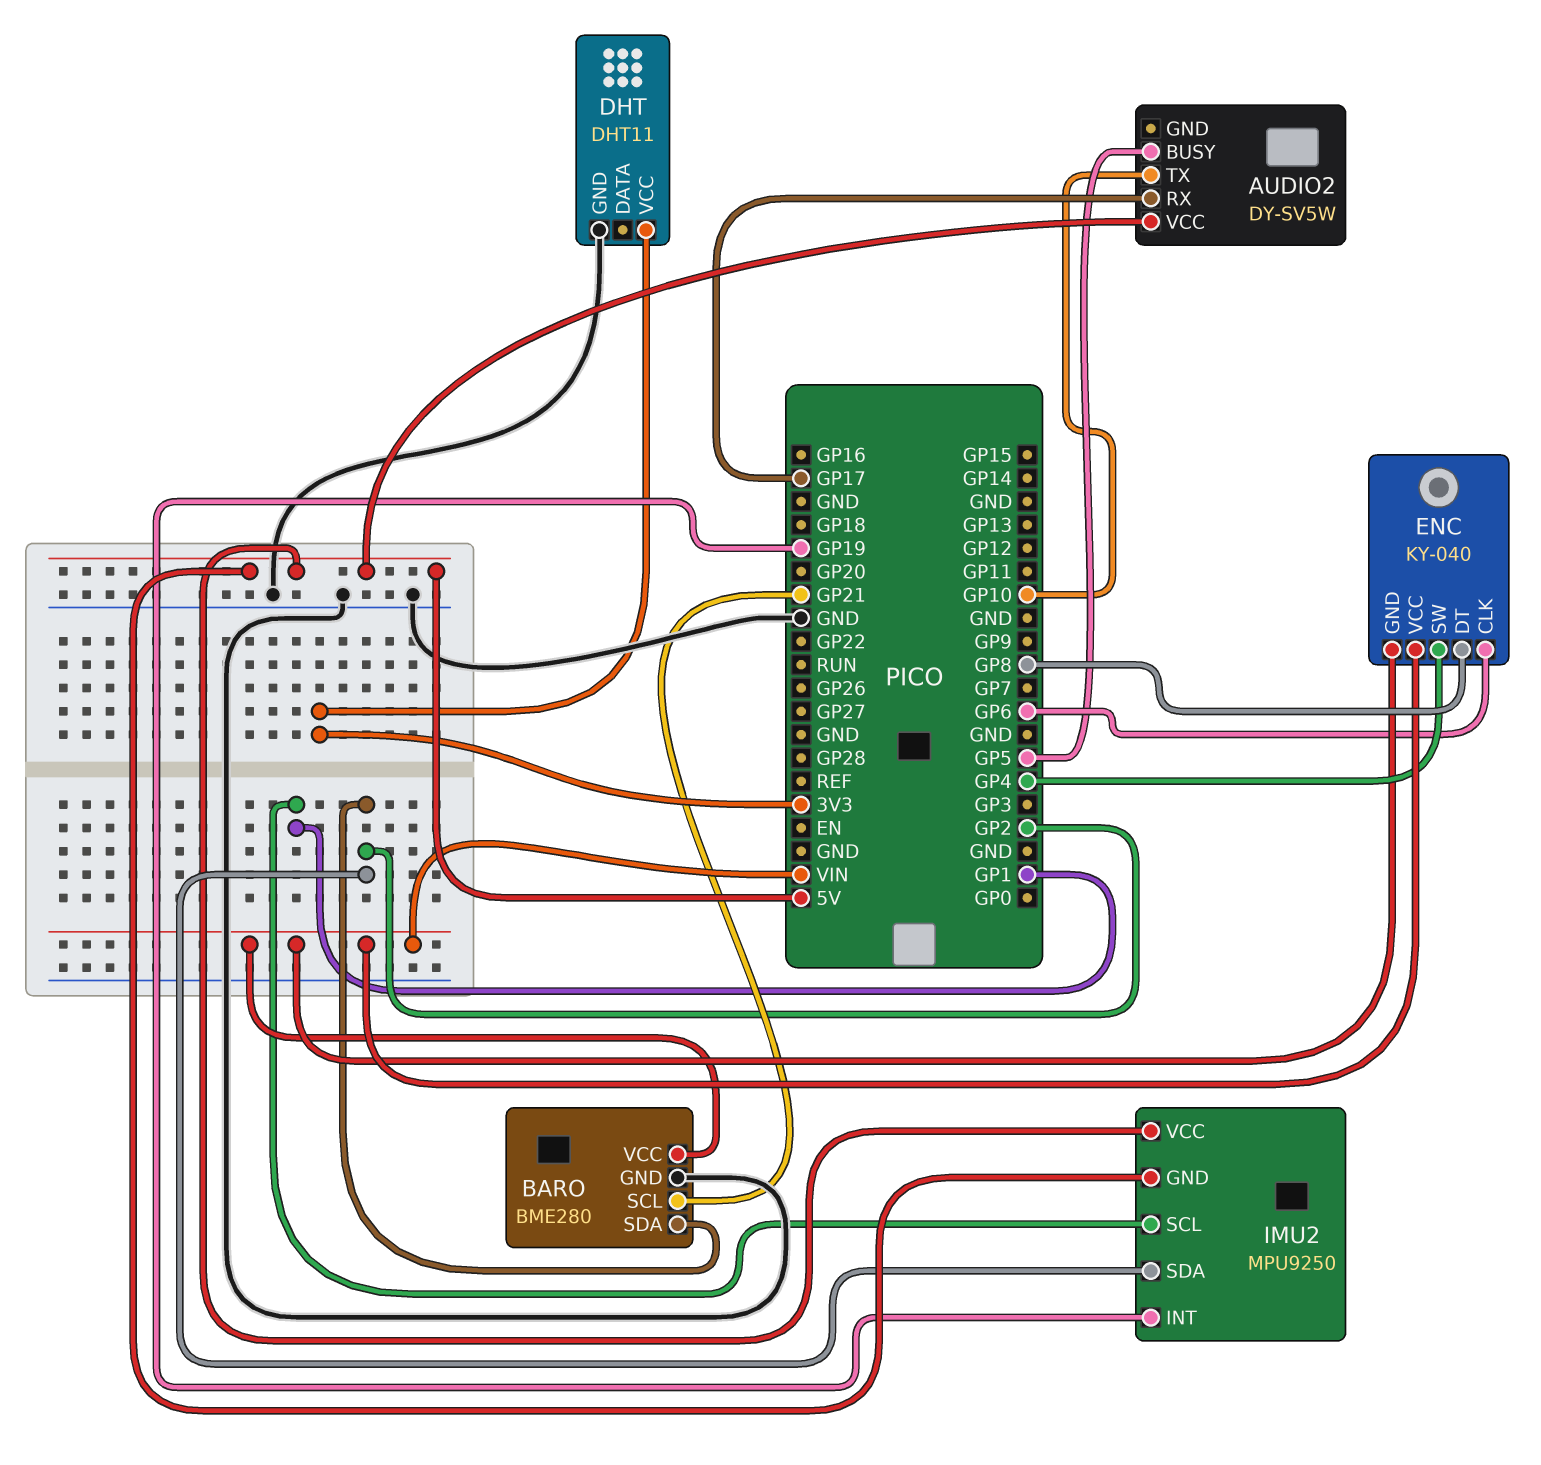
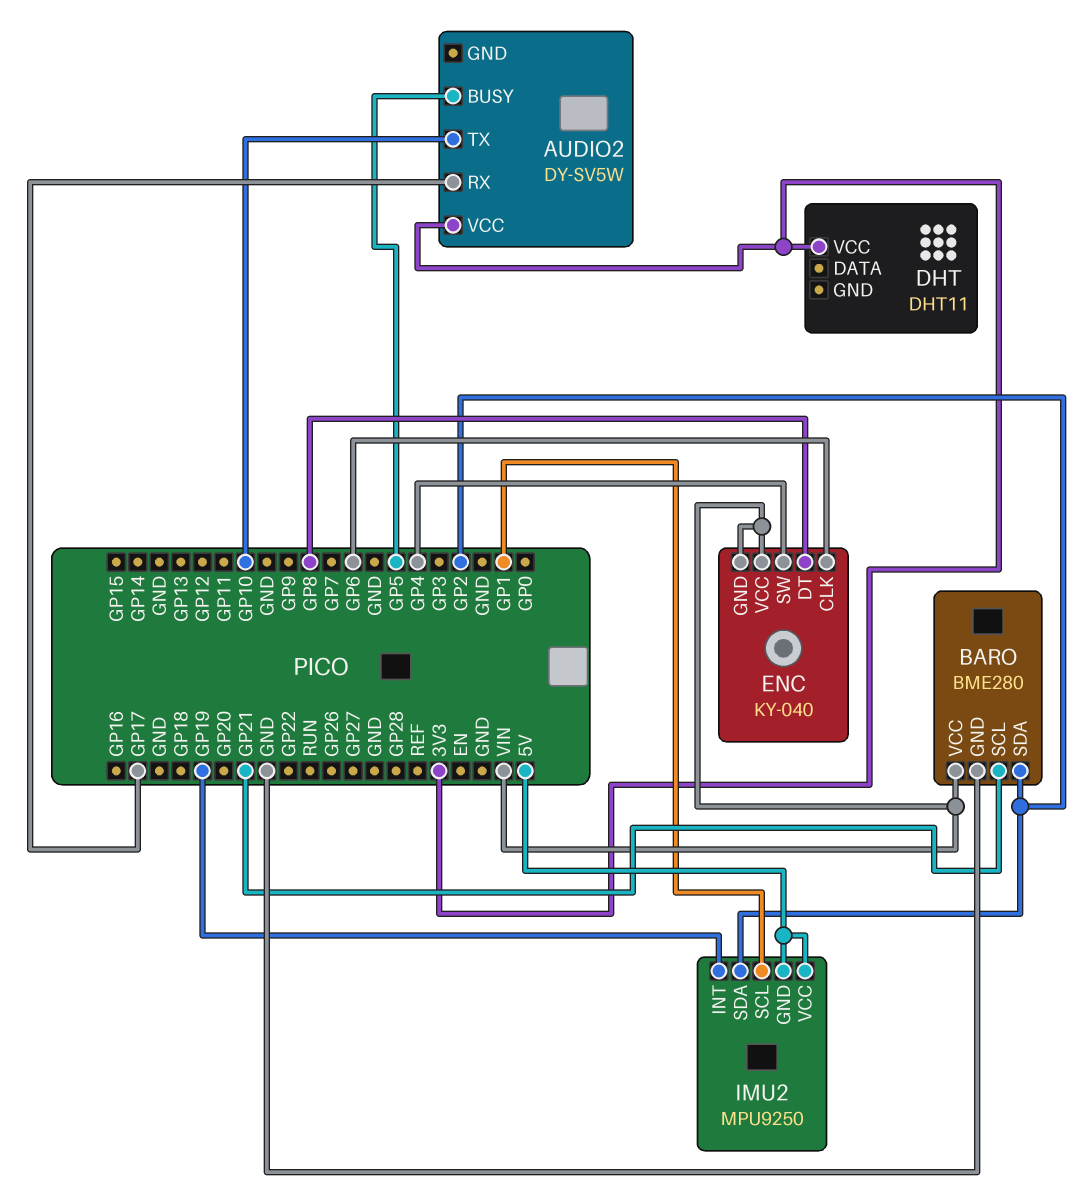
AUDIO2 pin VCC: 5V -> 3V3
DHT pin GND: GND -> none

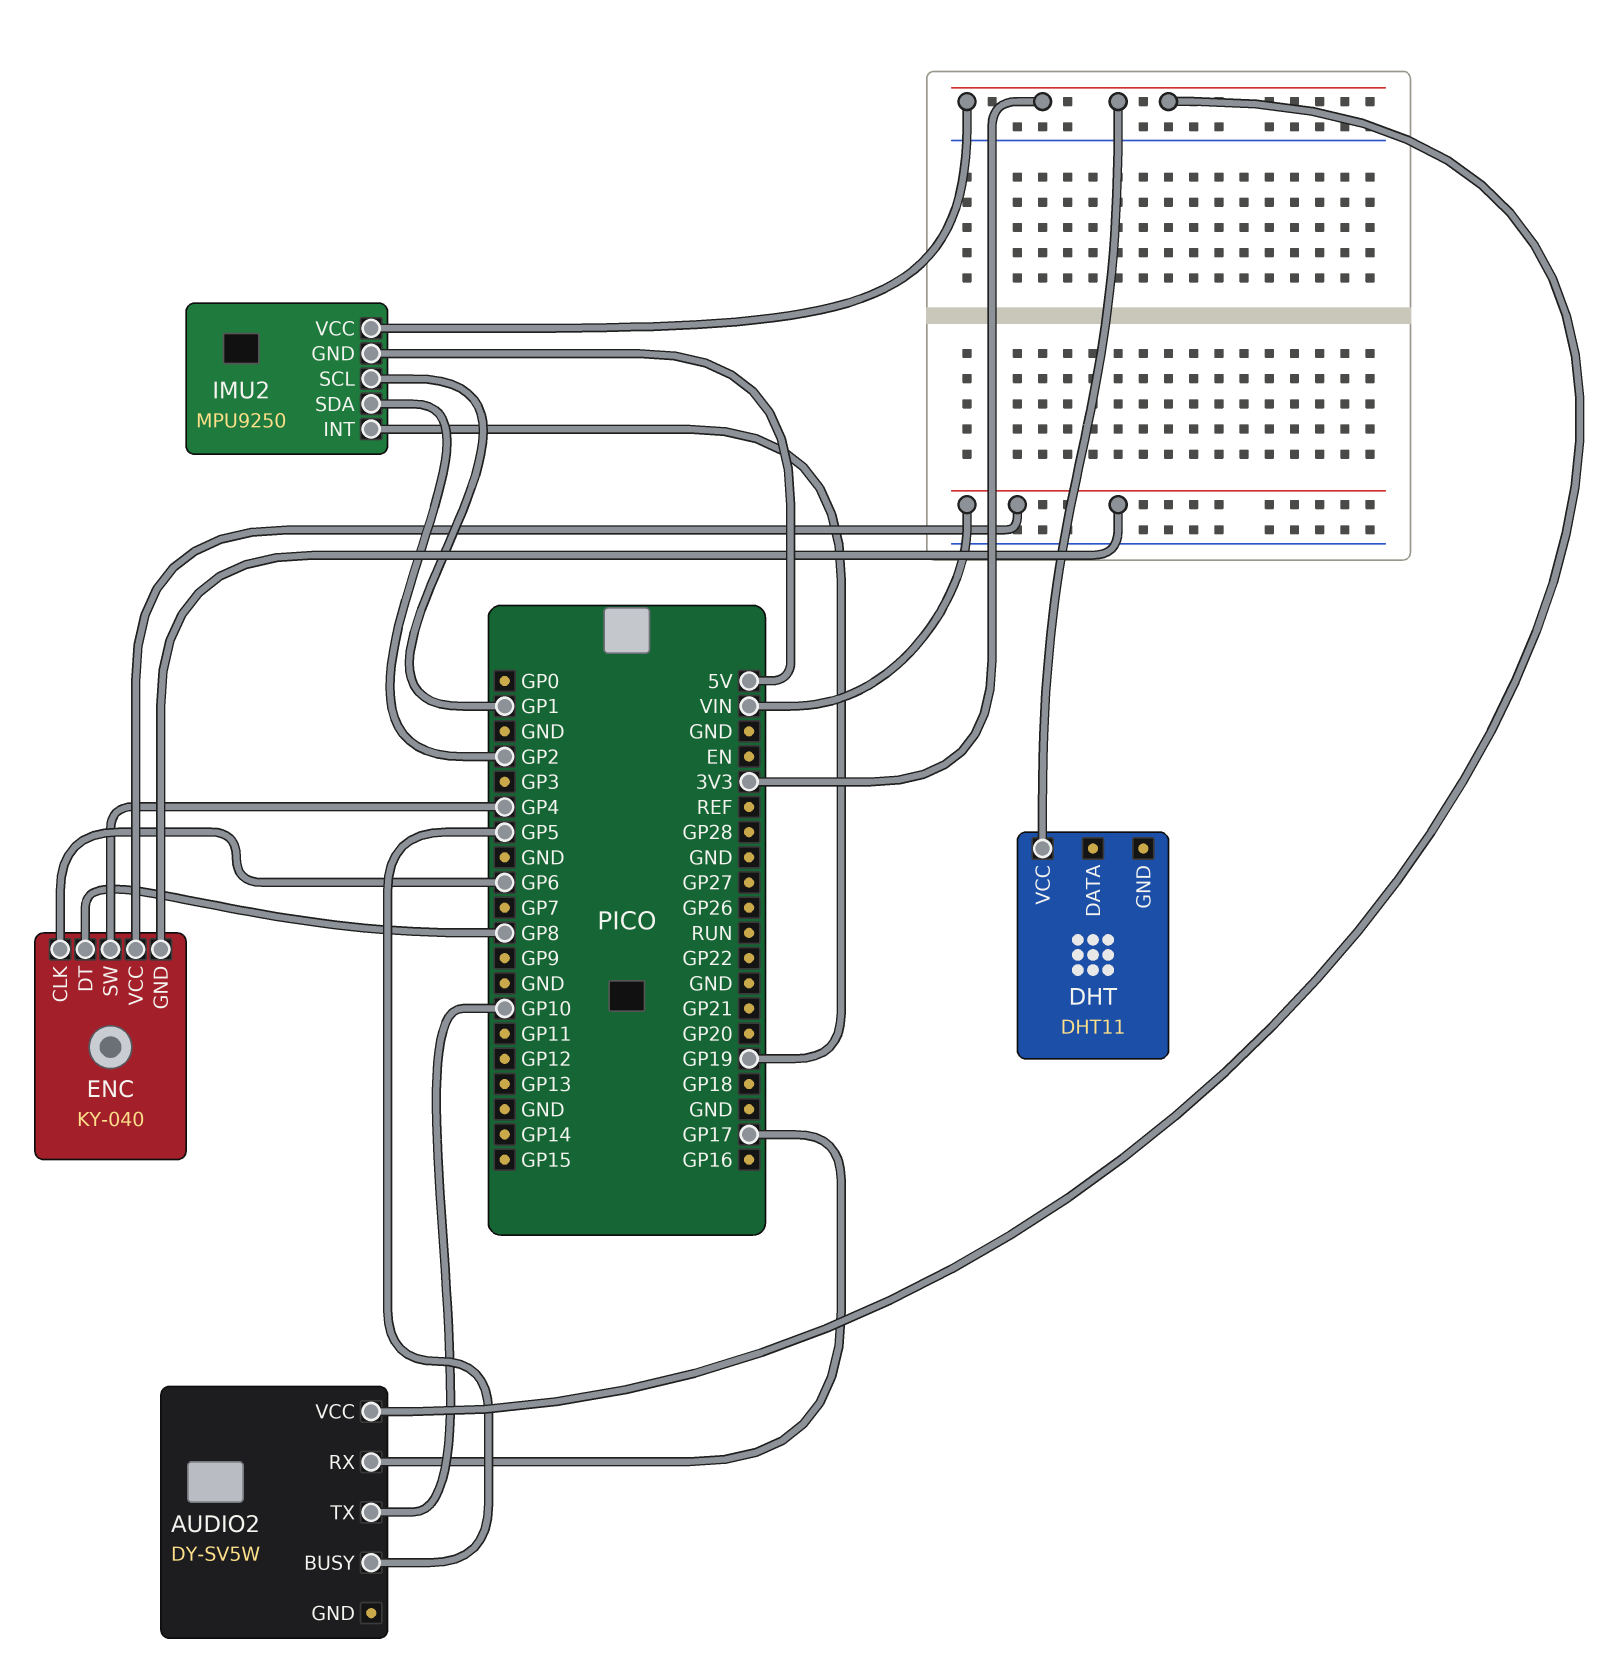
BARO: BME280 -> none
BARO pin GND: GND -> none
BARO pin SCL: GP21 -> none
BARO pin SDA: GP2 -> none
BARO pin VCC: VIN -> none
IMU2 pin VCC: 5V -> 3V3

